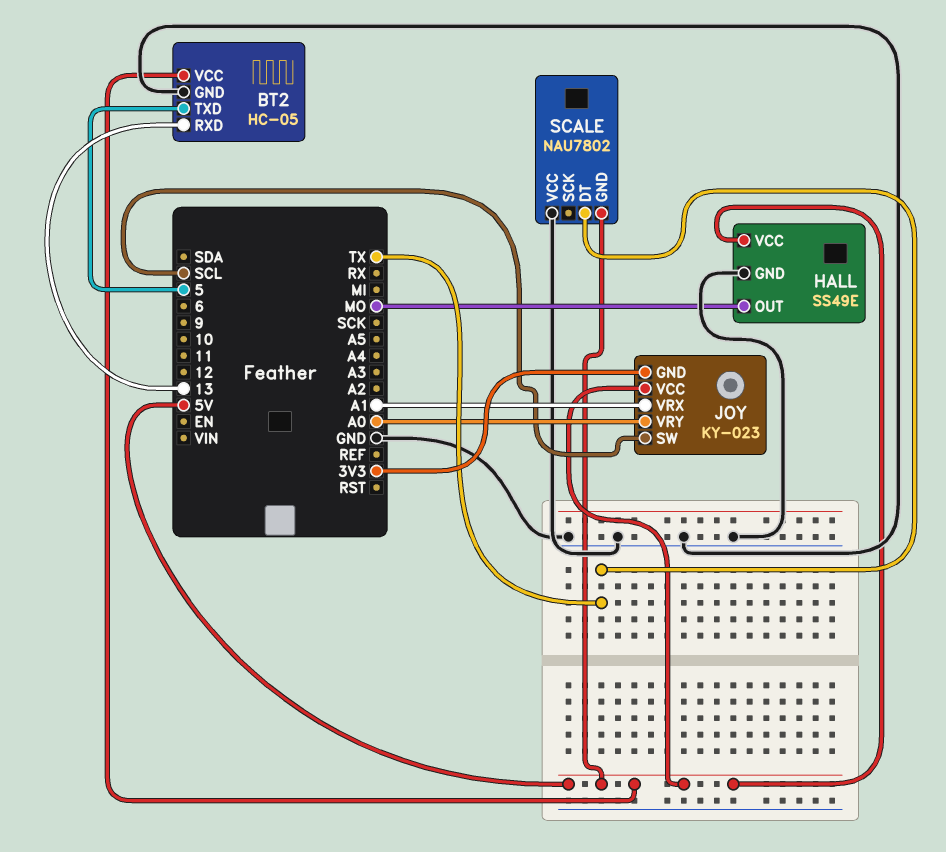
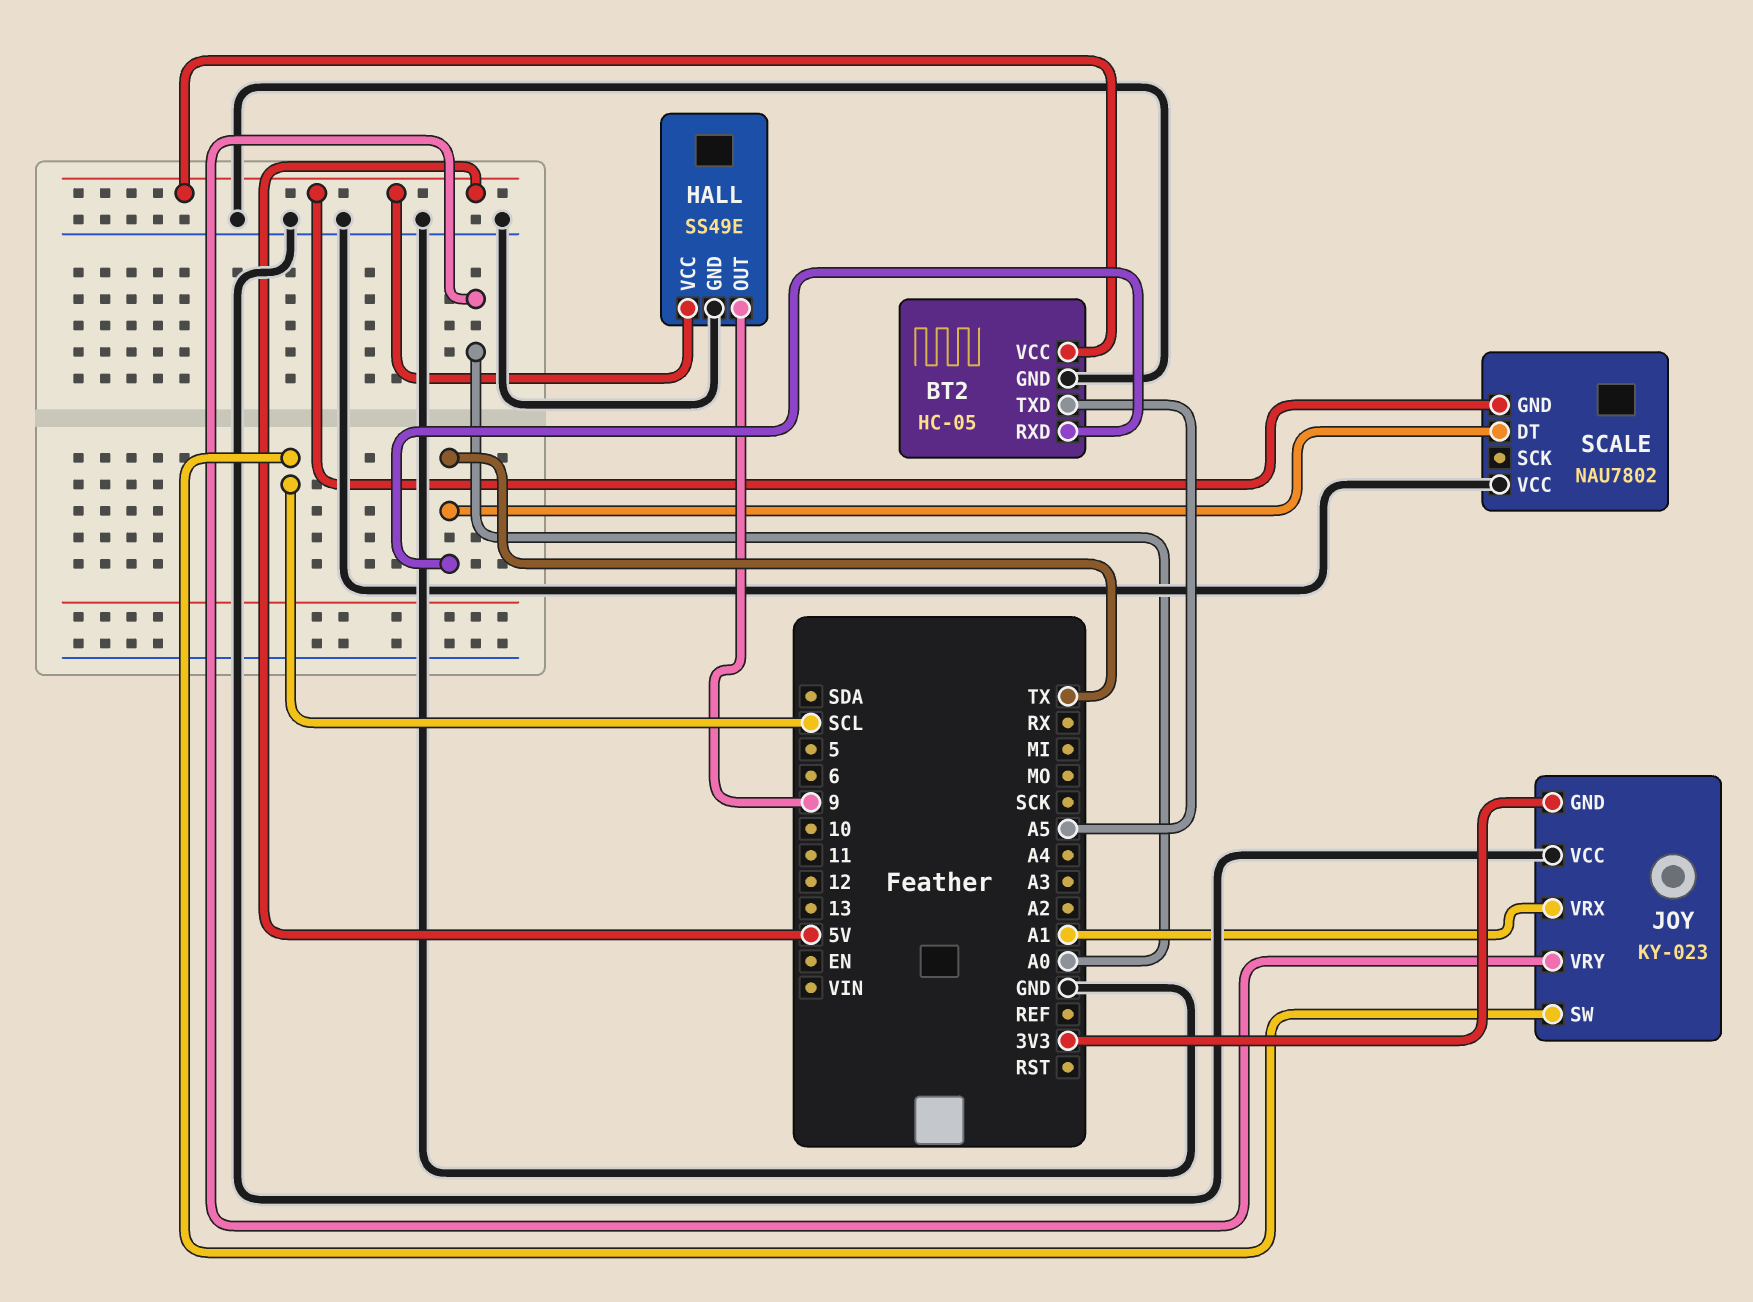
BT2 pin RXD: 13 -> TX
BT2 pin TXD: 5 -> A5
HALL pin OUT: MO -> 9
JOY pin VCC: 5V -> GND

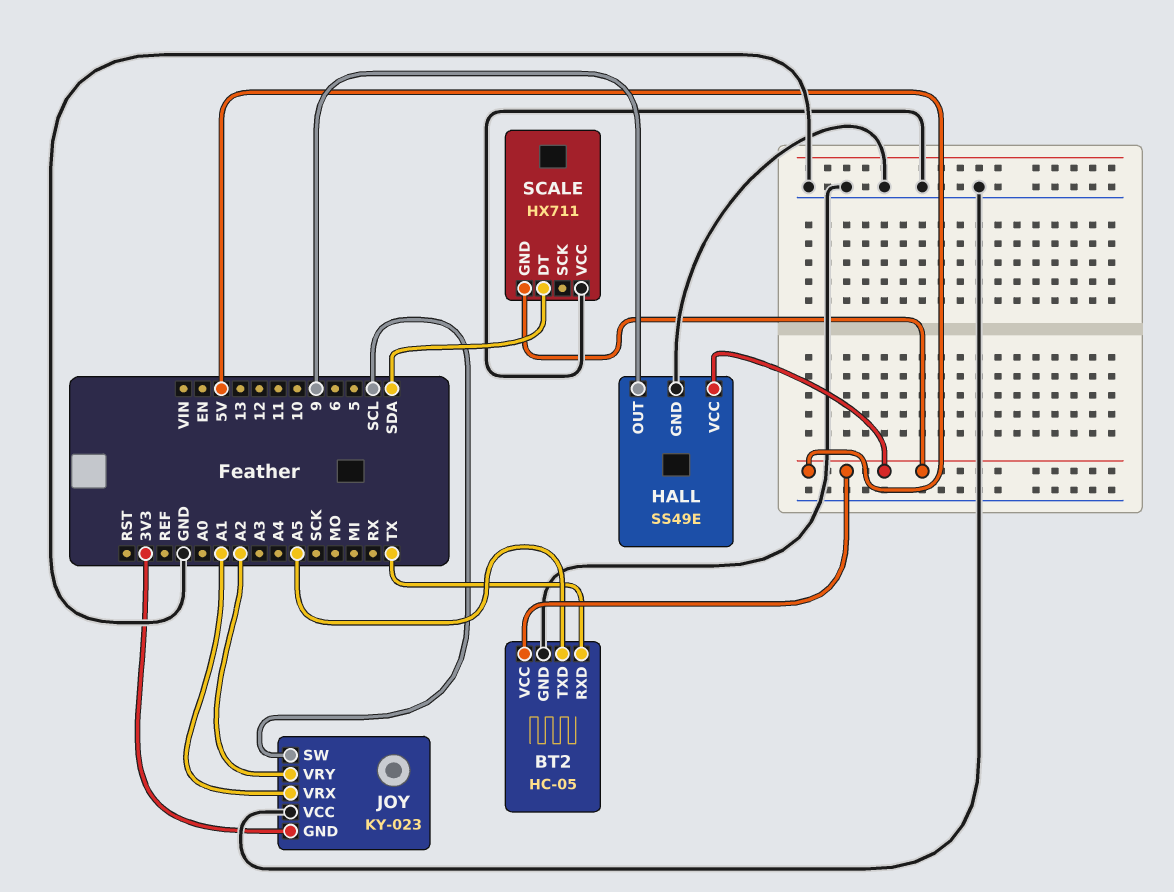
JOY pin VRY: A0 -> A2
SCALE: NAU7802 -> HX711
SCALE pin DT: TX -> SDA

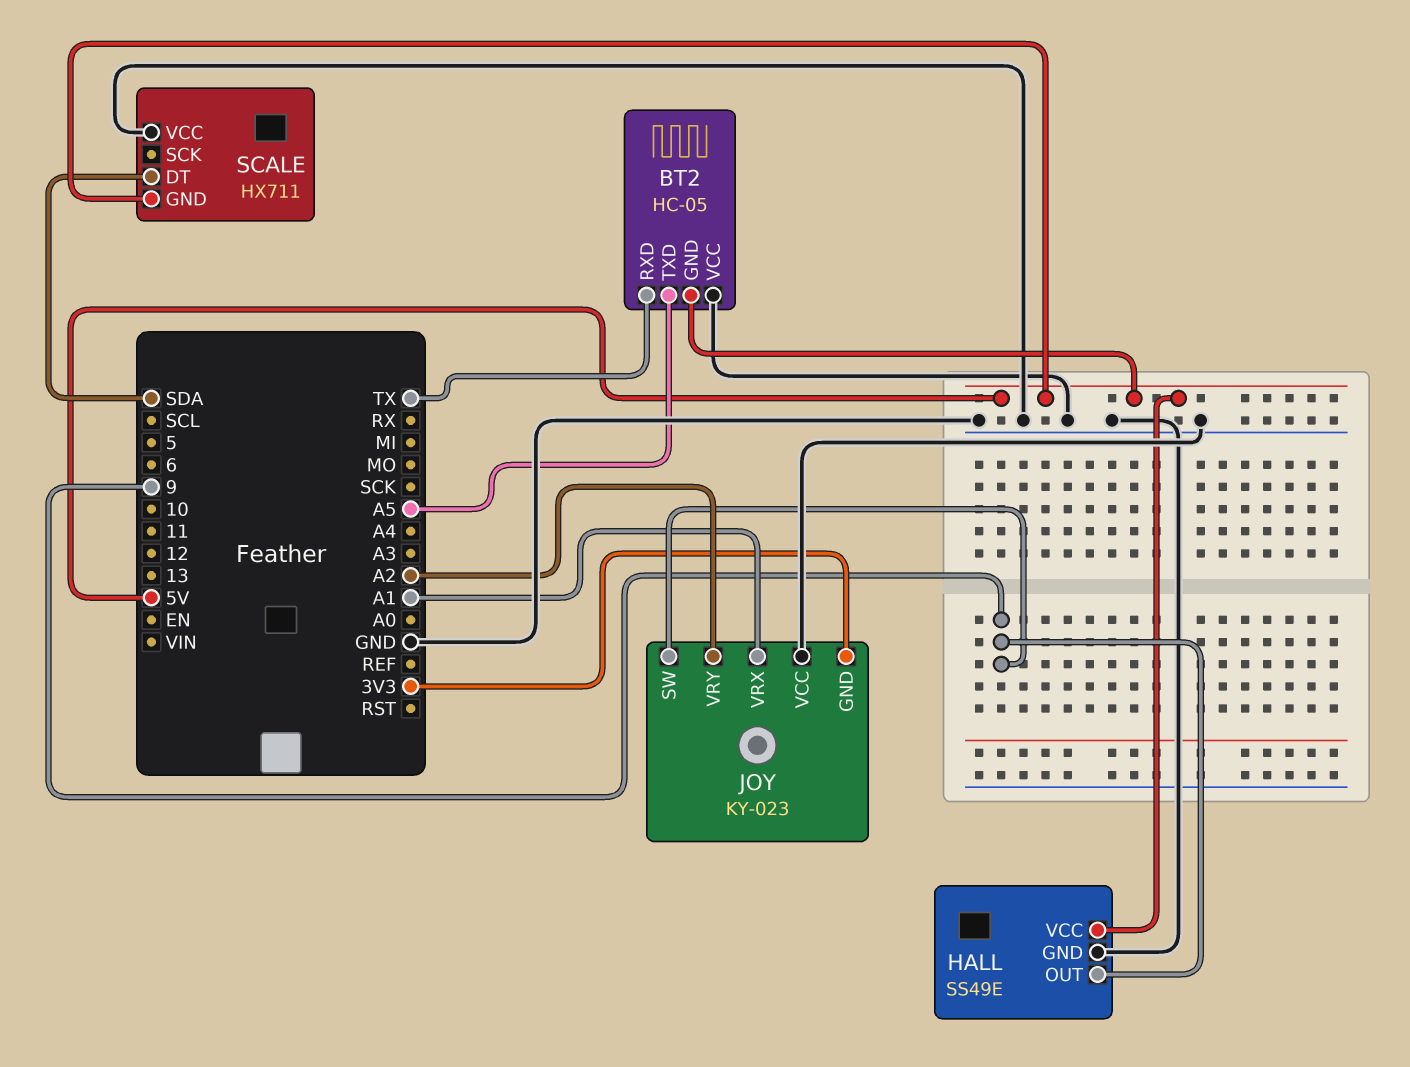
BT2 pin GND: GND -> 5V
BT2 pin VCC: 5V -> GND
JOY pin SW: SCL -> 9

